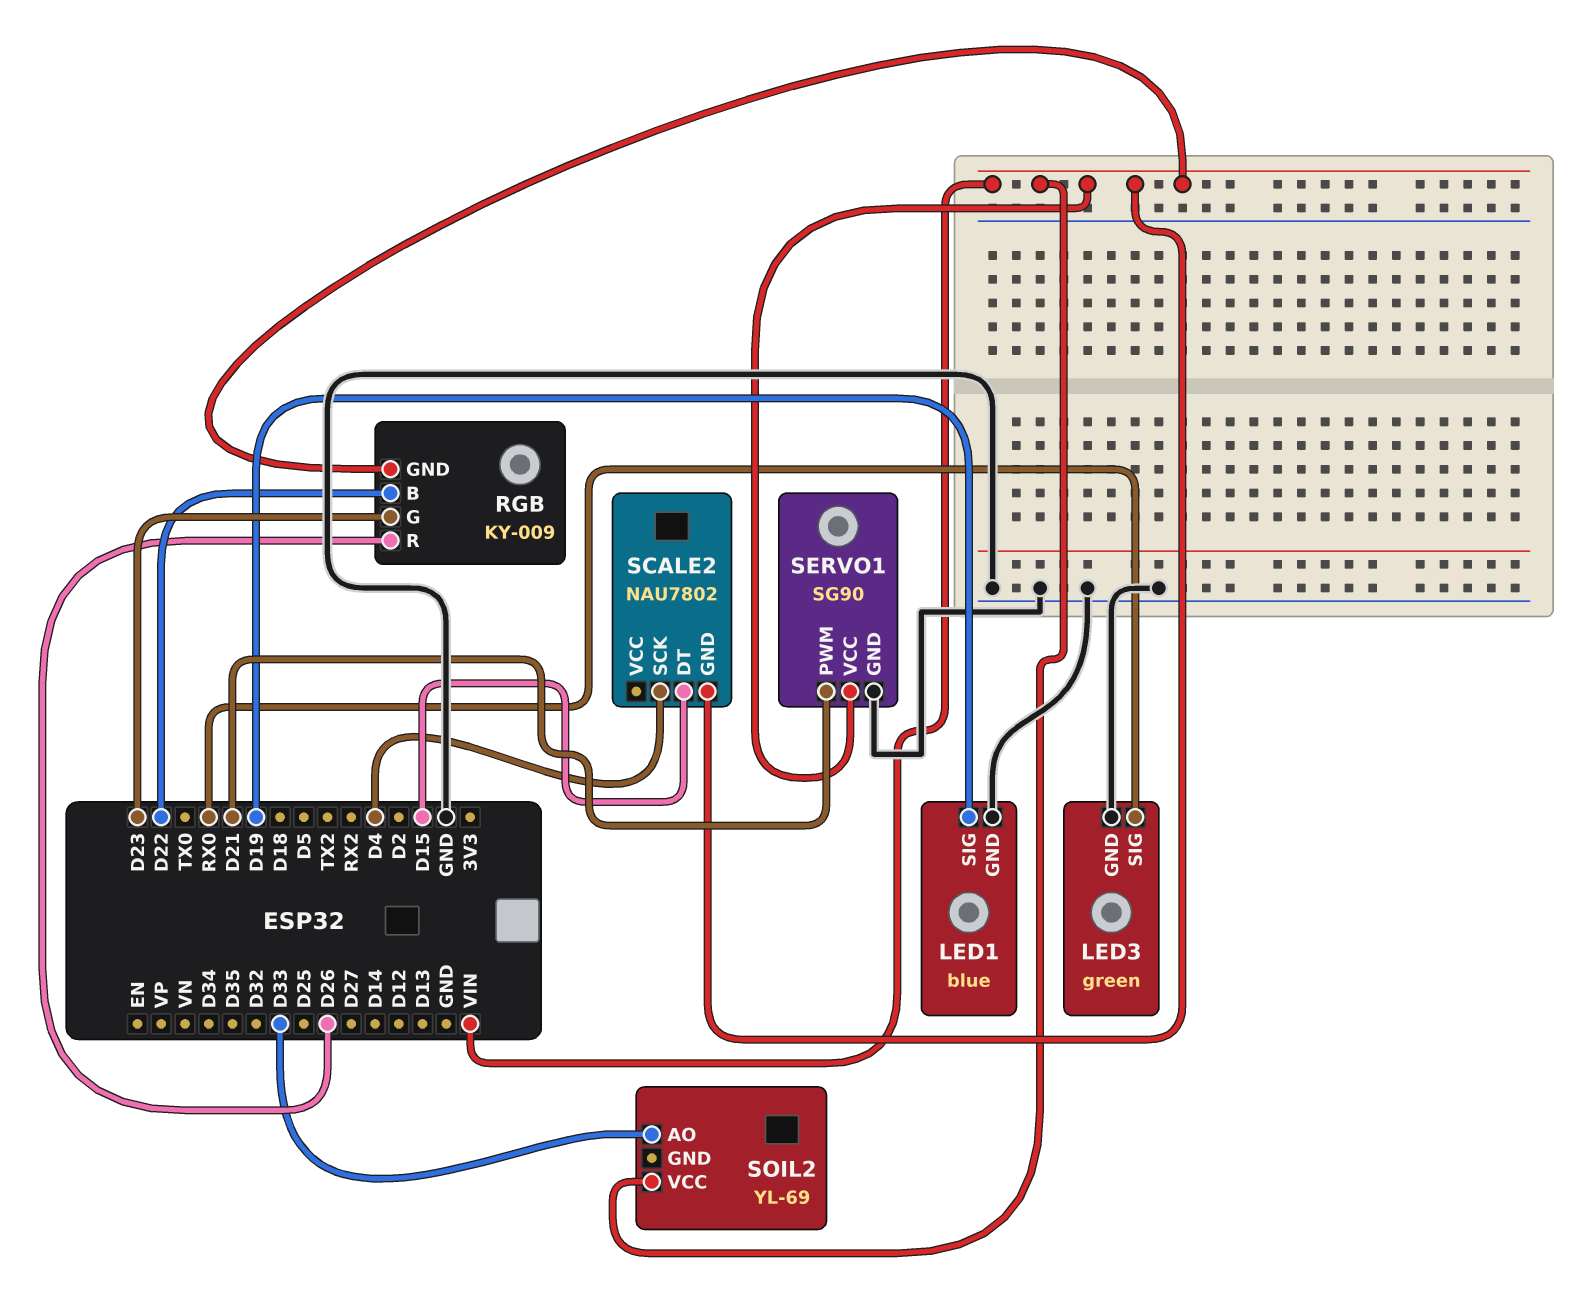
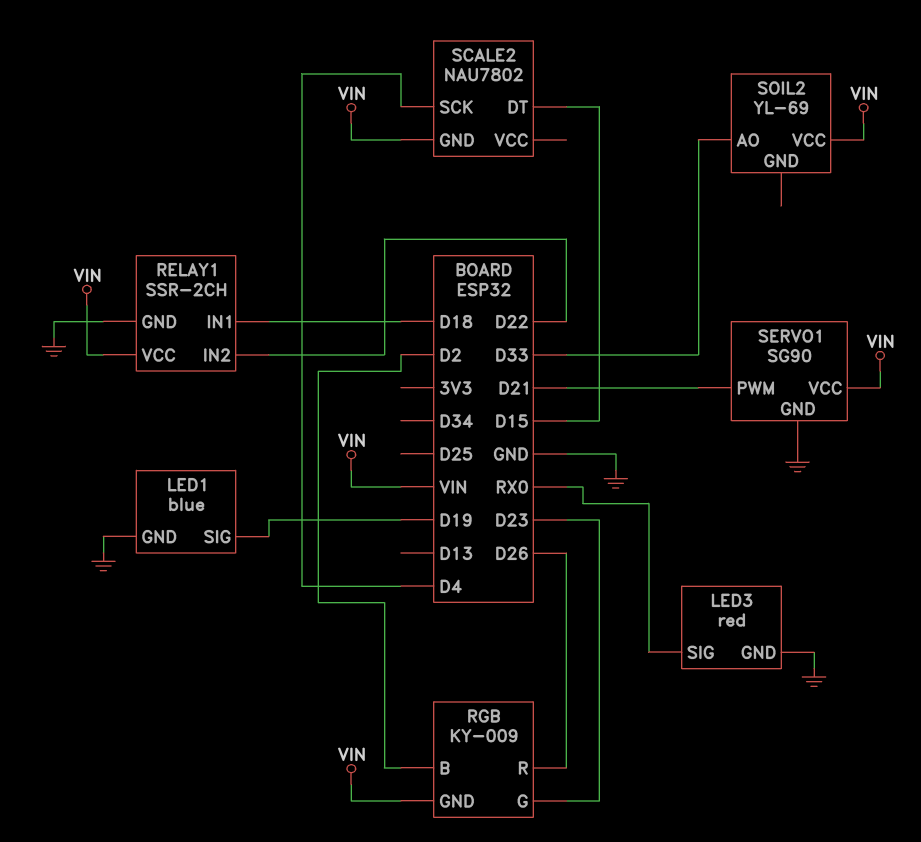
LED3: green -> red
RELAY1: none -> SSR-2CH
RELAY1 pin GND: none -> GND
RELAY1 pin IN1: none -> D18
RELAY1 pin IN2: none -> D22
RELAY1 pin VCC: none -> VIN
RGB pin B: D22 -> D2

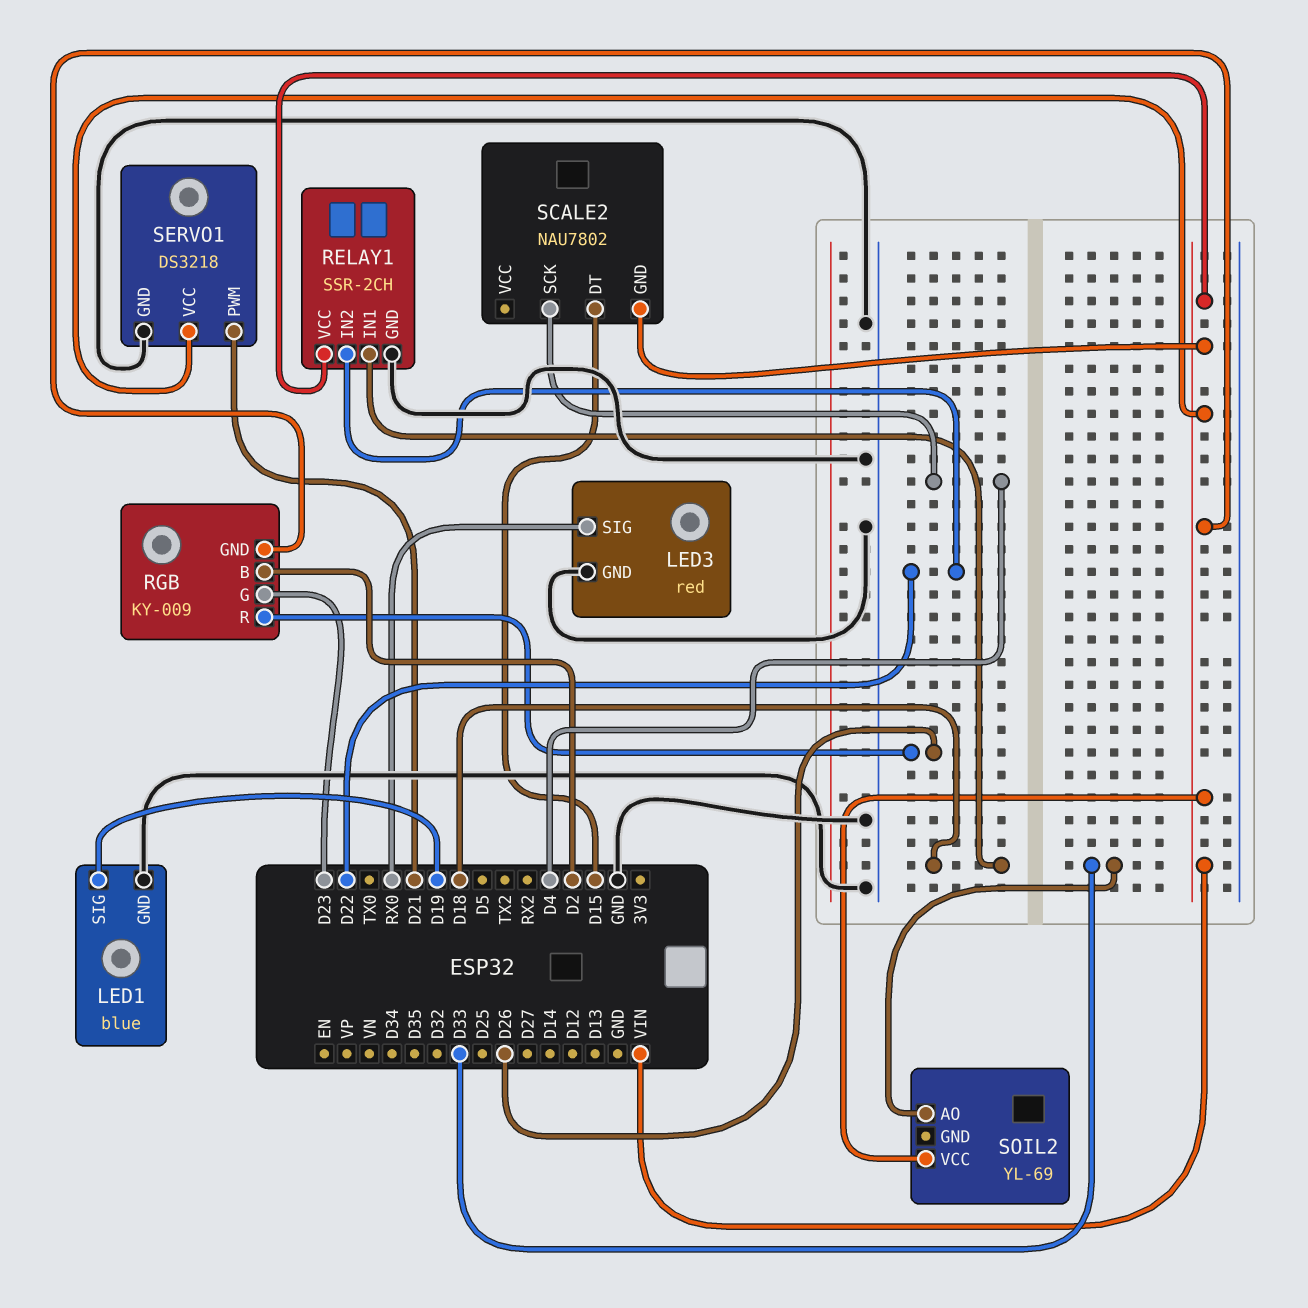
SERVO1: SG90 -> DS3218

